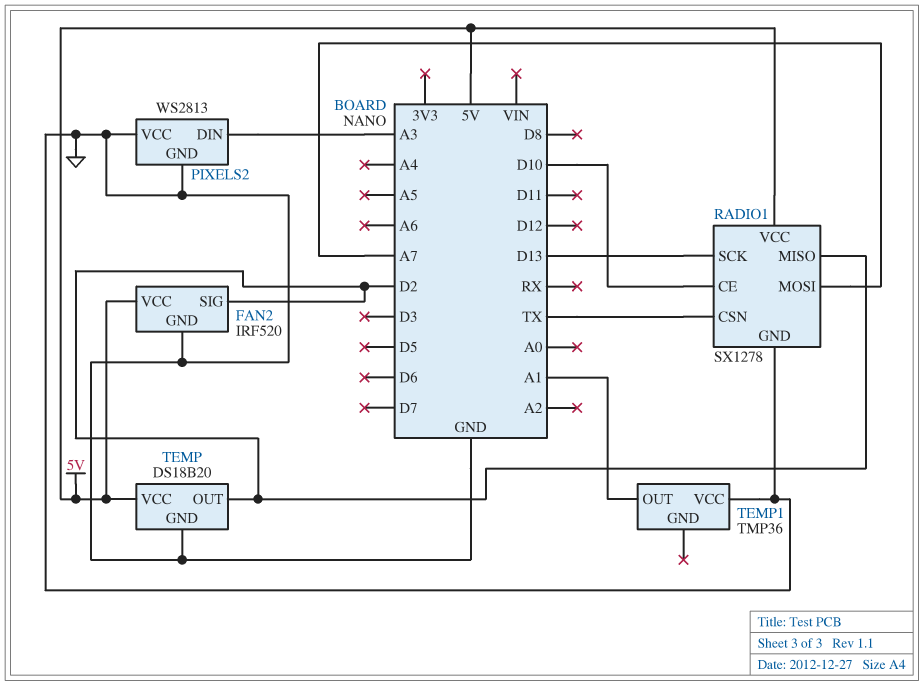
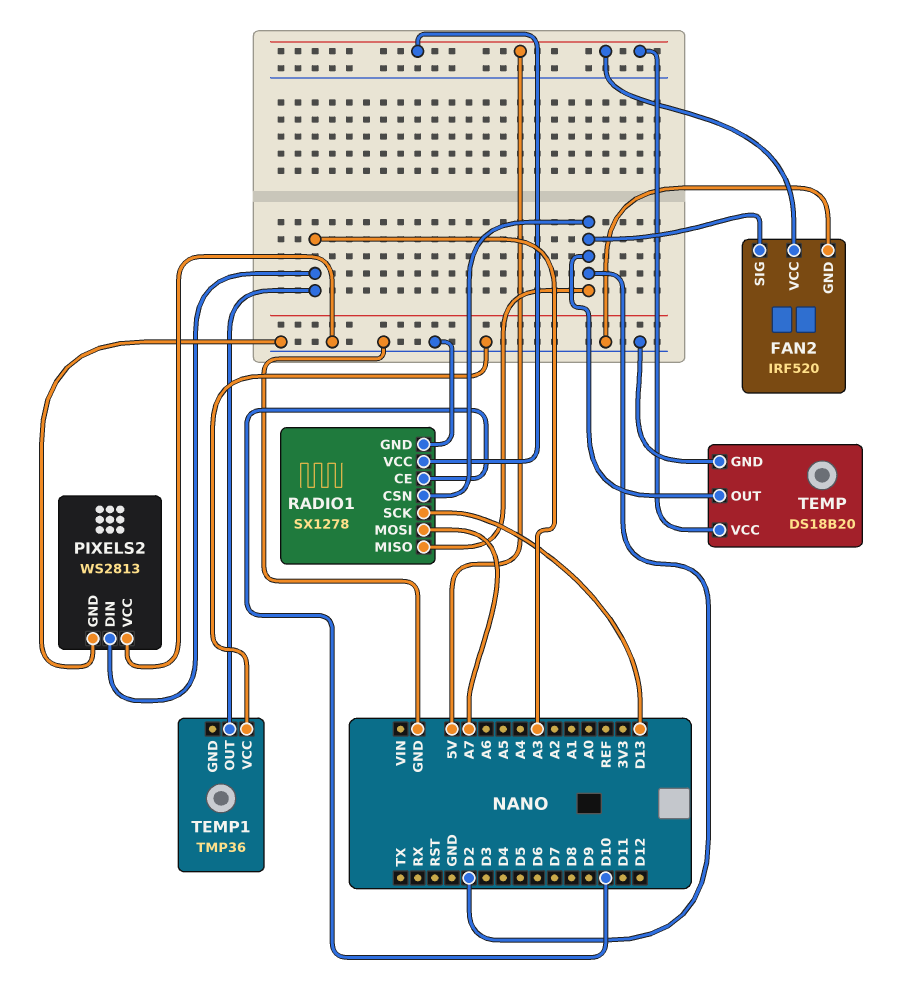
RADIO1 pin CSN: TX -> D2
TEMP1 pin OUT: A1 -> A3

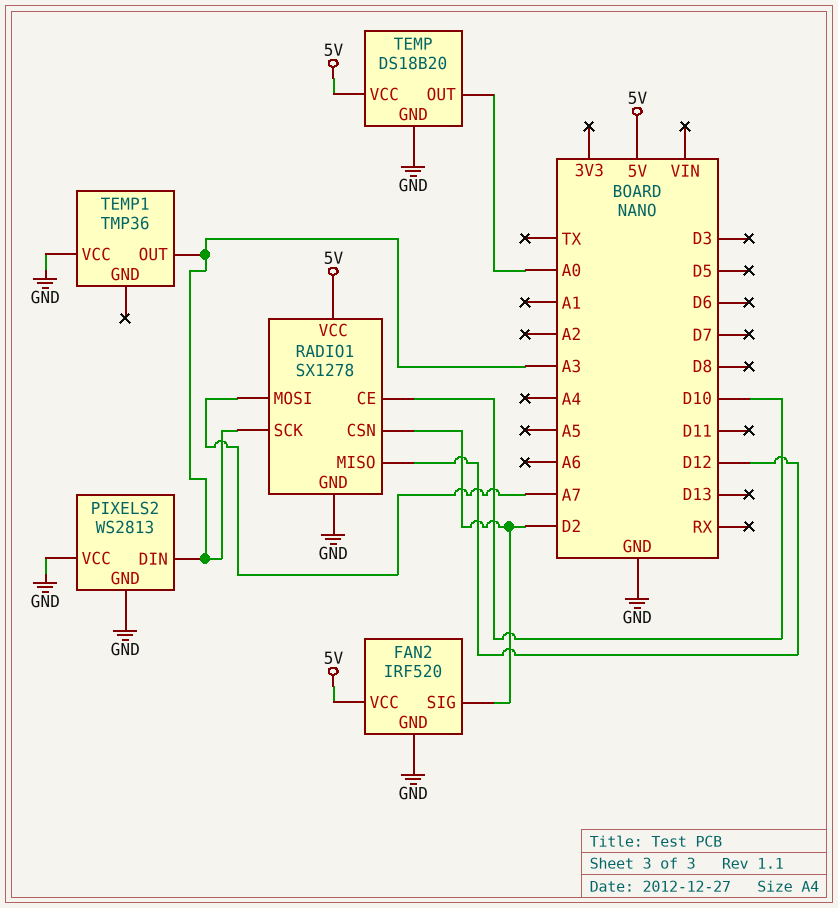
RADIO1 pin MISO: D2 -> D12
RADIO1 pin SCK: D13 -> A3
TEMP pin OUT: D2 -> A0

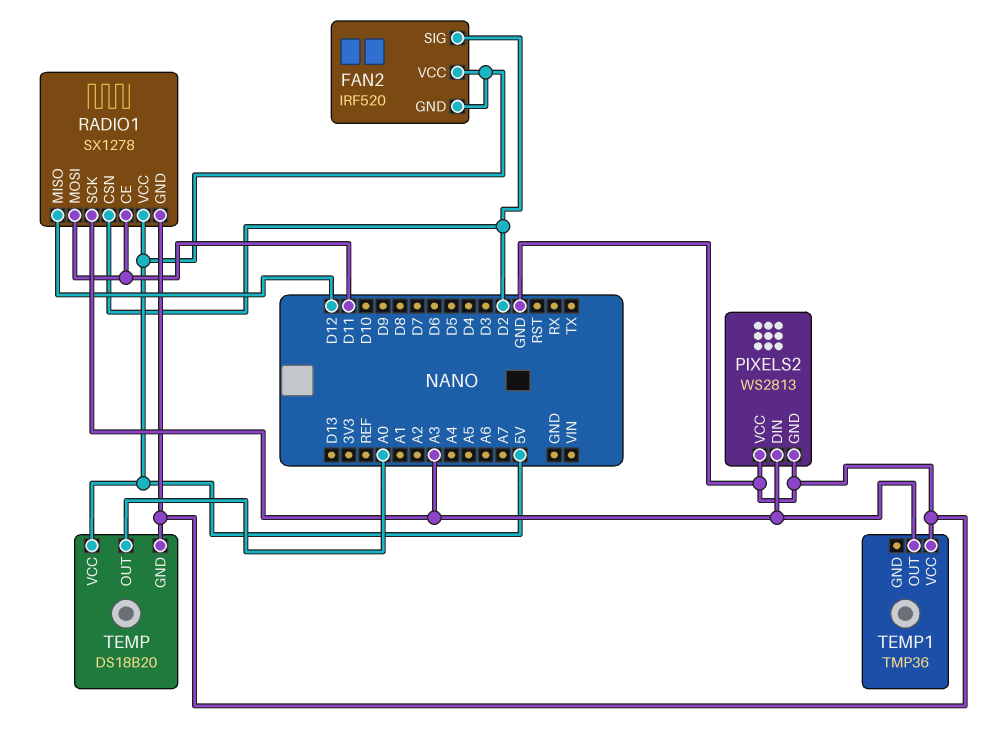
FAN2 pin GND: GND -> 5V
RADIO1 pin CE: D10 -> D11
RADIO1 pin MOSI: A7 -> D11

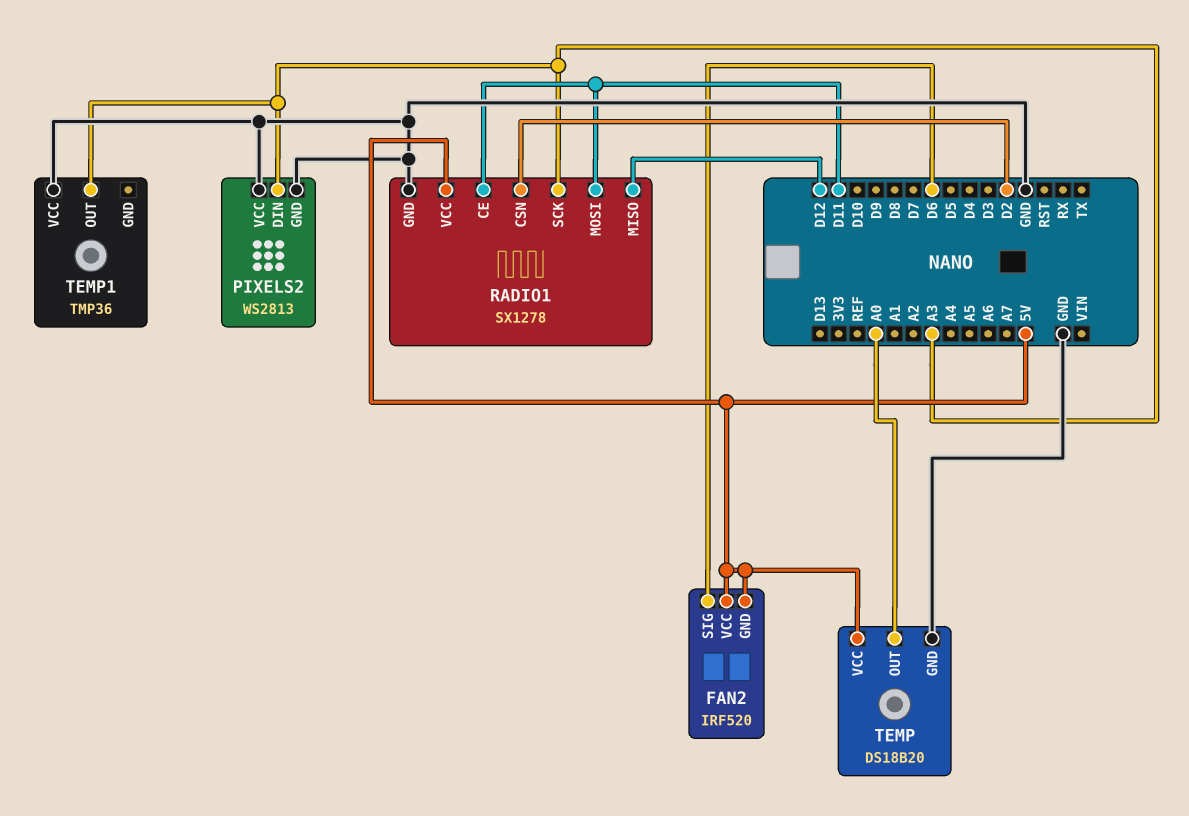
FAN2 pin SIG: D2 -> D6

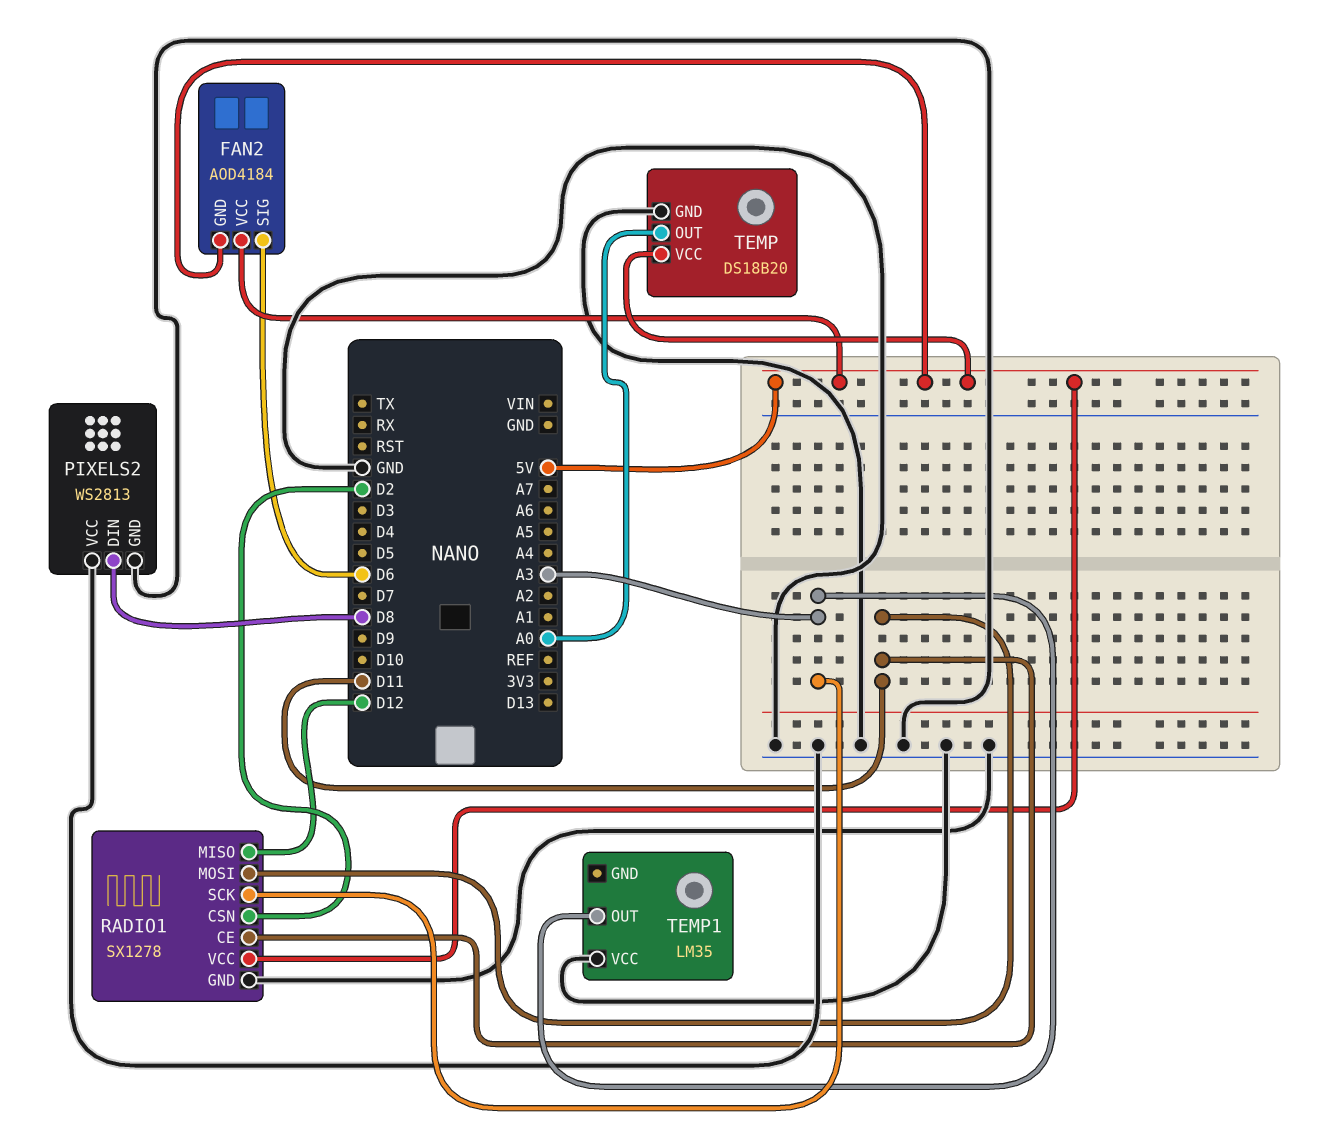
FAN2: IRF520 -> AOD4184
PIXELS2 pin DIN: A3 -> D8
TEMP1: TMP36 -> LM35

